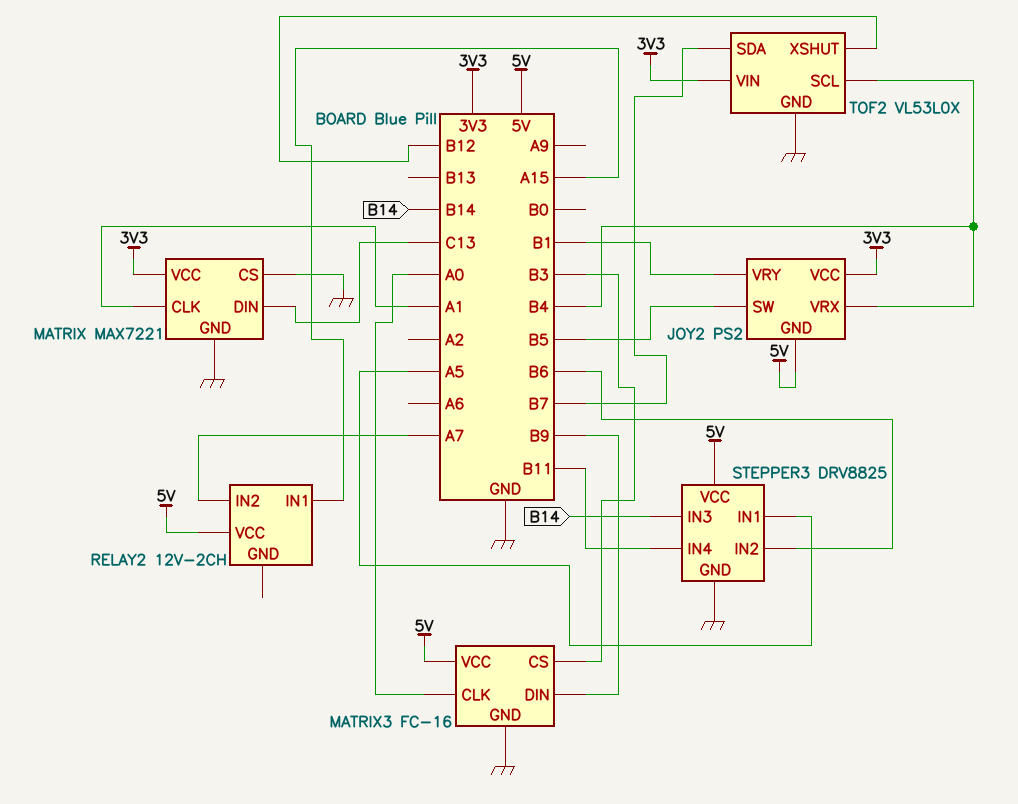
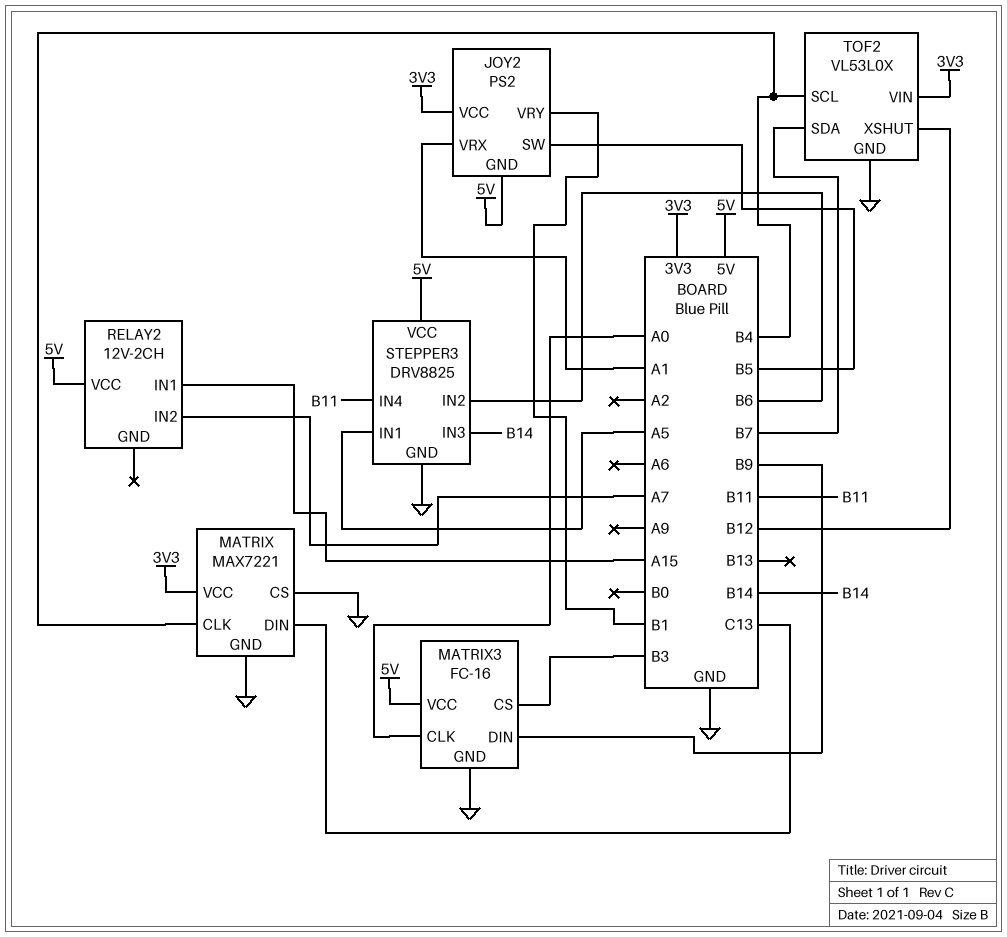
JOY2 pin VRX: B4 -> A1
MATRIX pin CLK: A1 -> B4

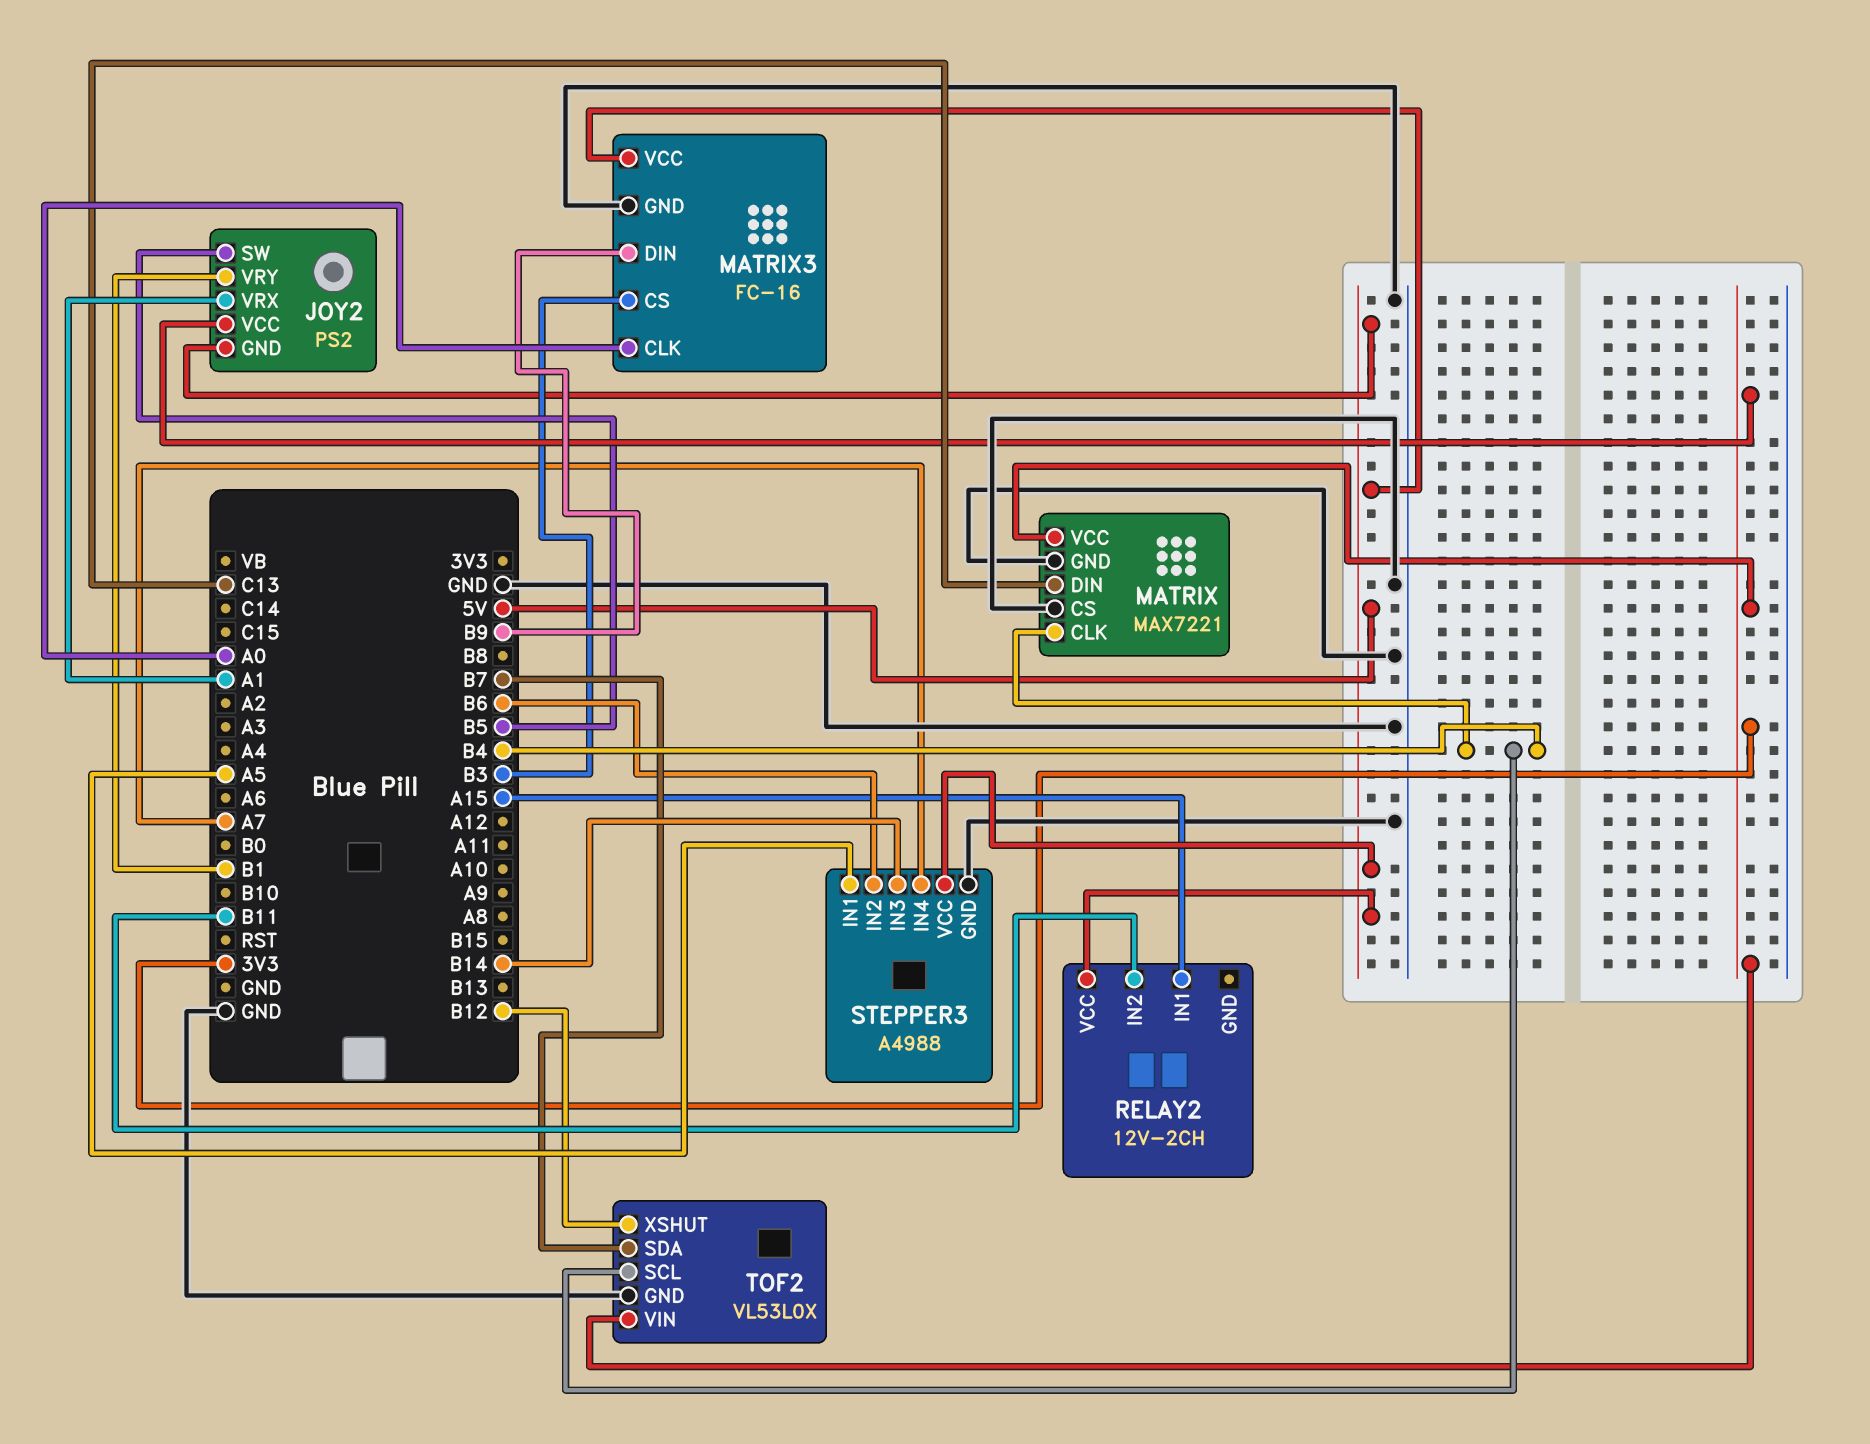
RELAY2 pin IN2: A7 -> B11
STEPPER3: DRV8825 -> A4988
STEPPER3 pin IN4: B11 -> A7

